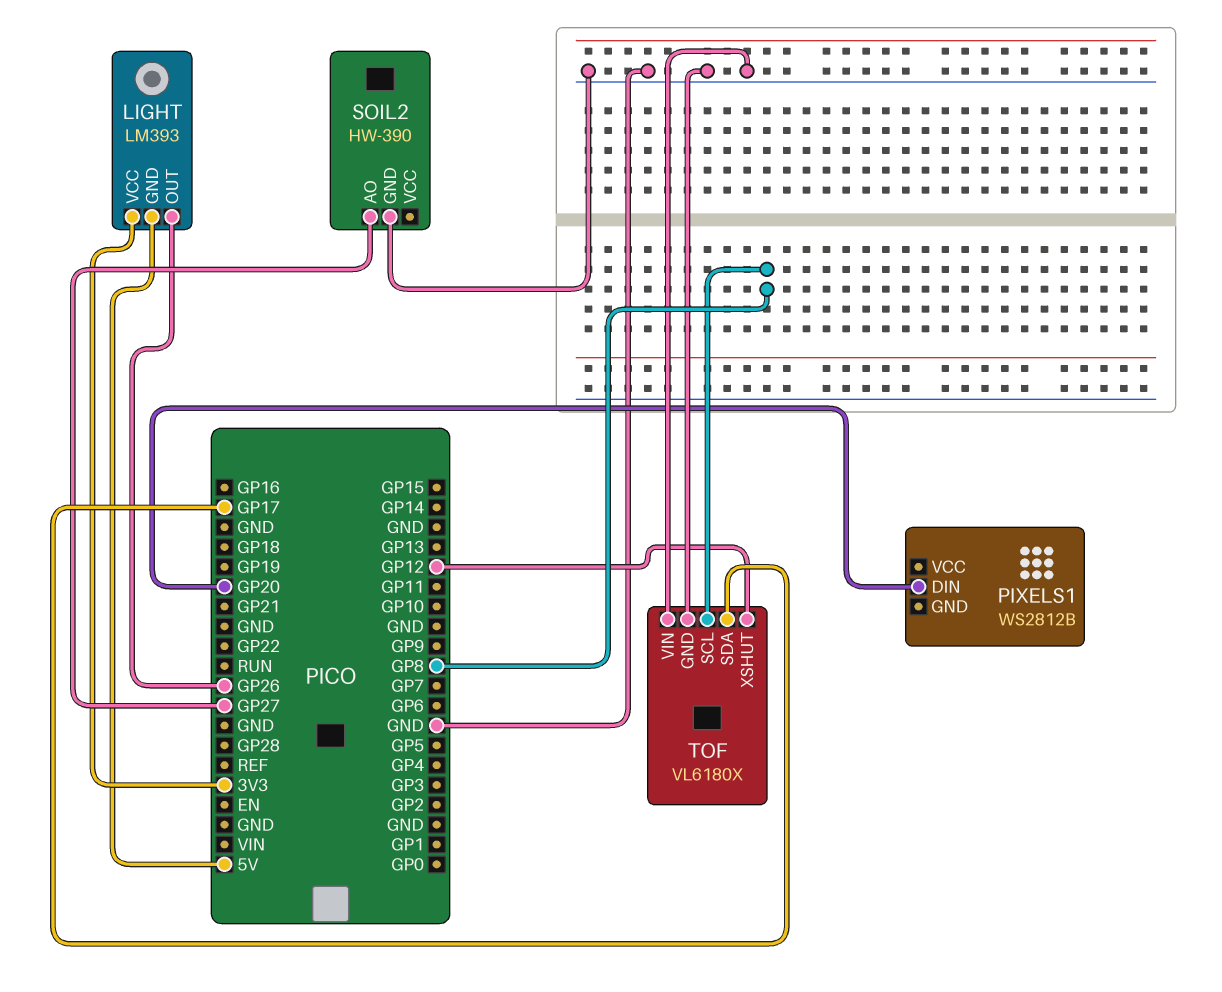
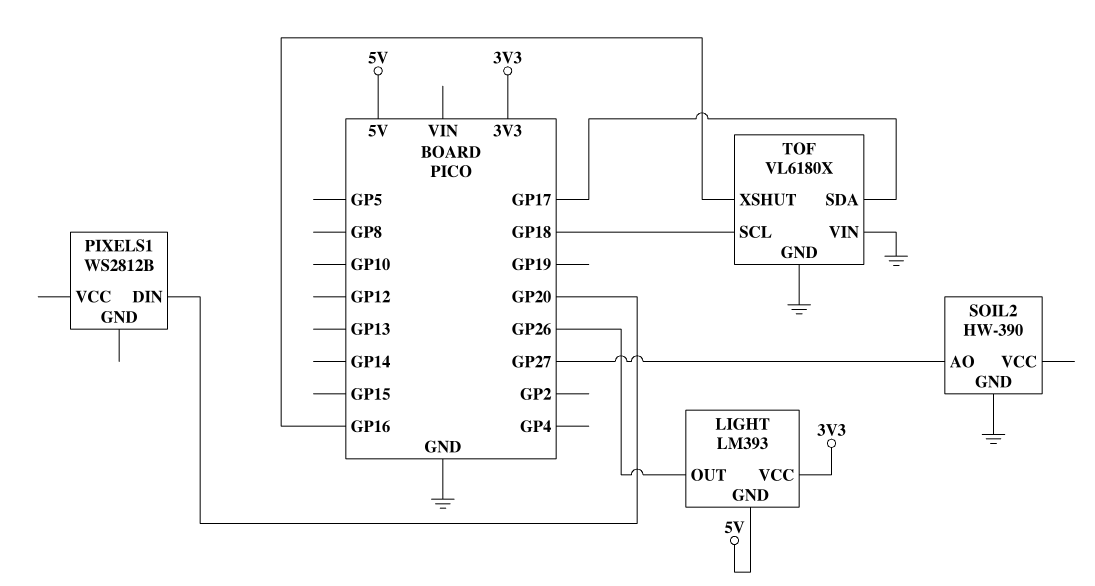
TOF pin SCL: GP8 -> GP18
TOF pin XSHUT: GP12 -> GP16

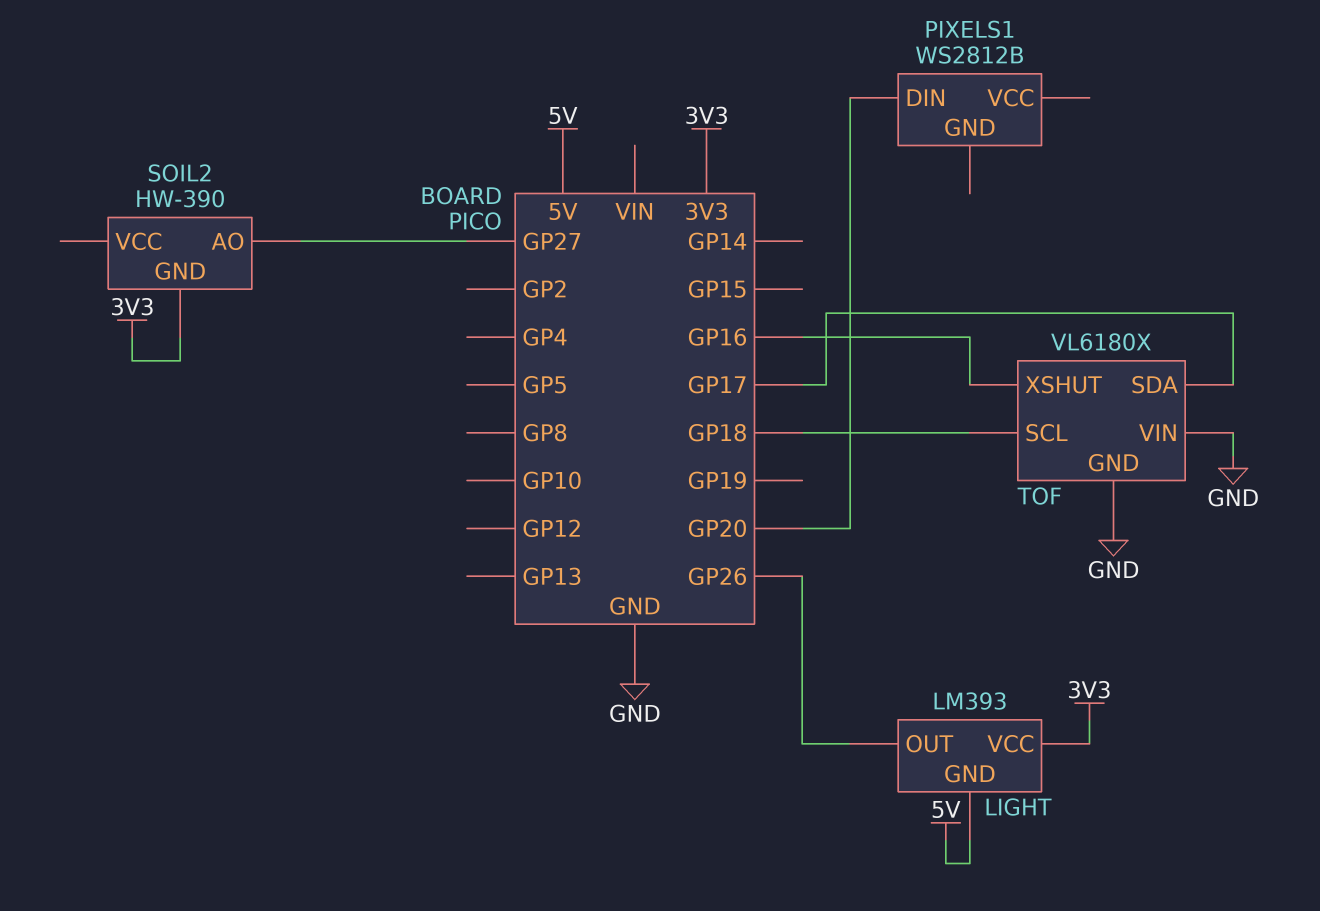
SOIL2 pin GND: GND -> 3V3

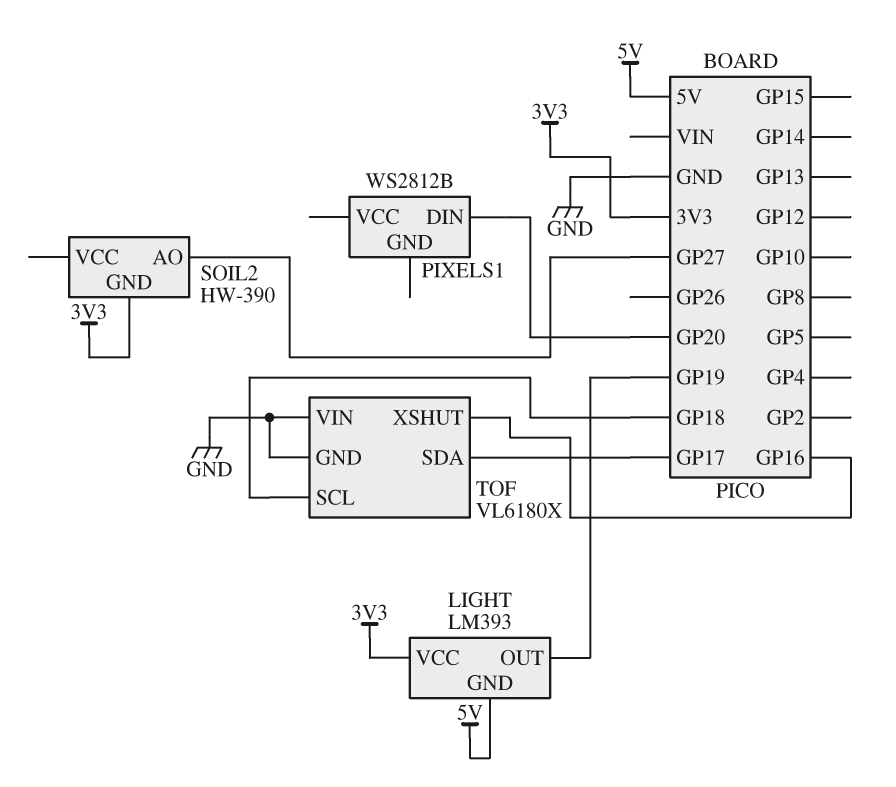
LIGHT pin OUT: GP26 -> GP19

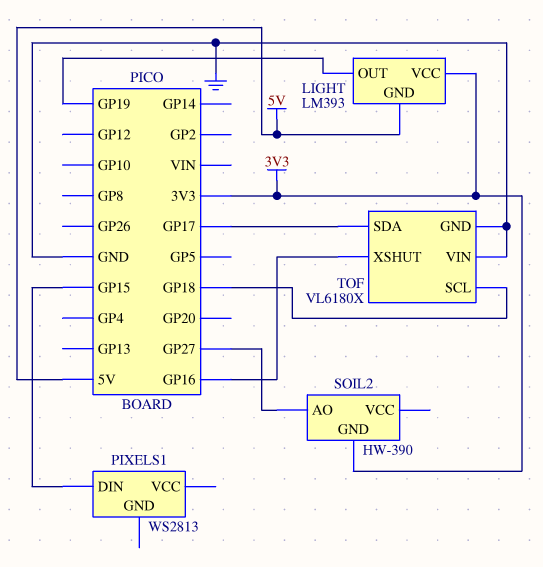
PIXELS1: WS2812B -> WS2813
PIXELS1 pin DIN: GP20 -> GP15

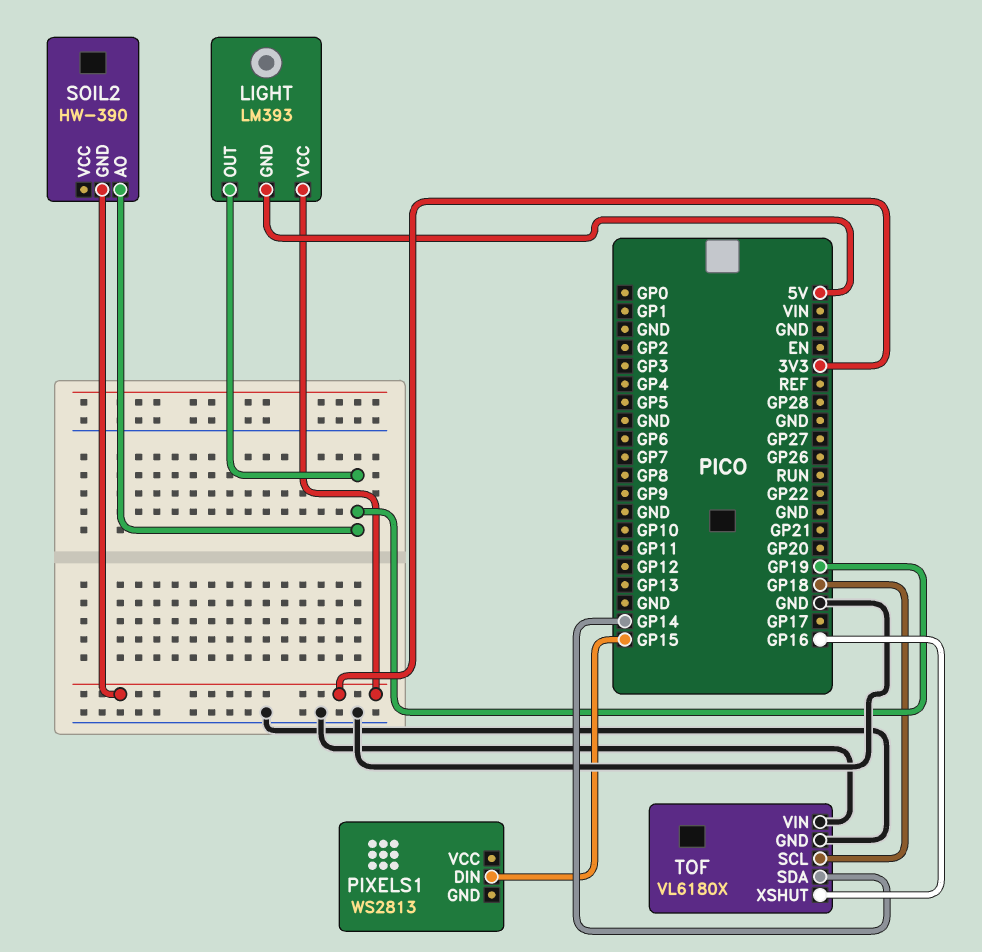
SOIL2 pin AO: GP27 -> GP19
TOF pin SDA: GP17 -> GP14

